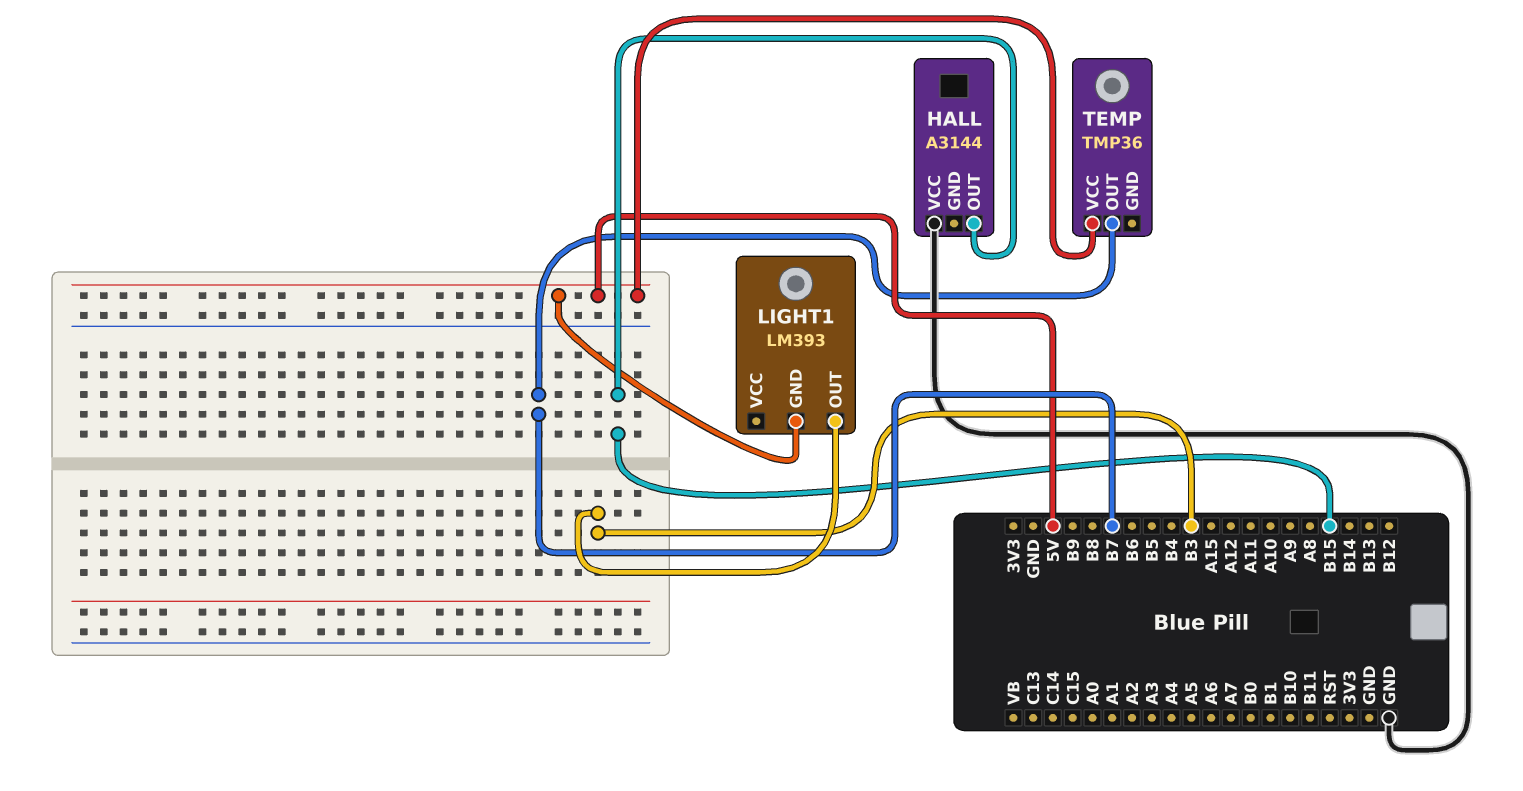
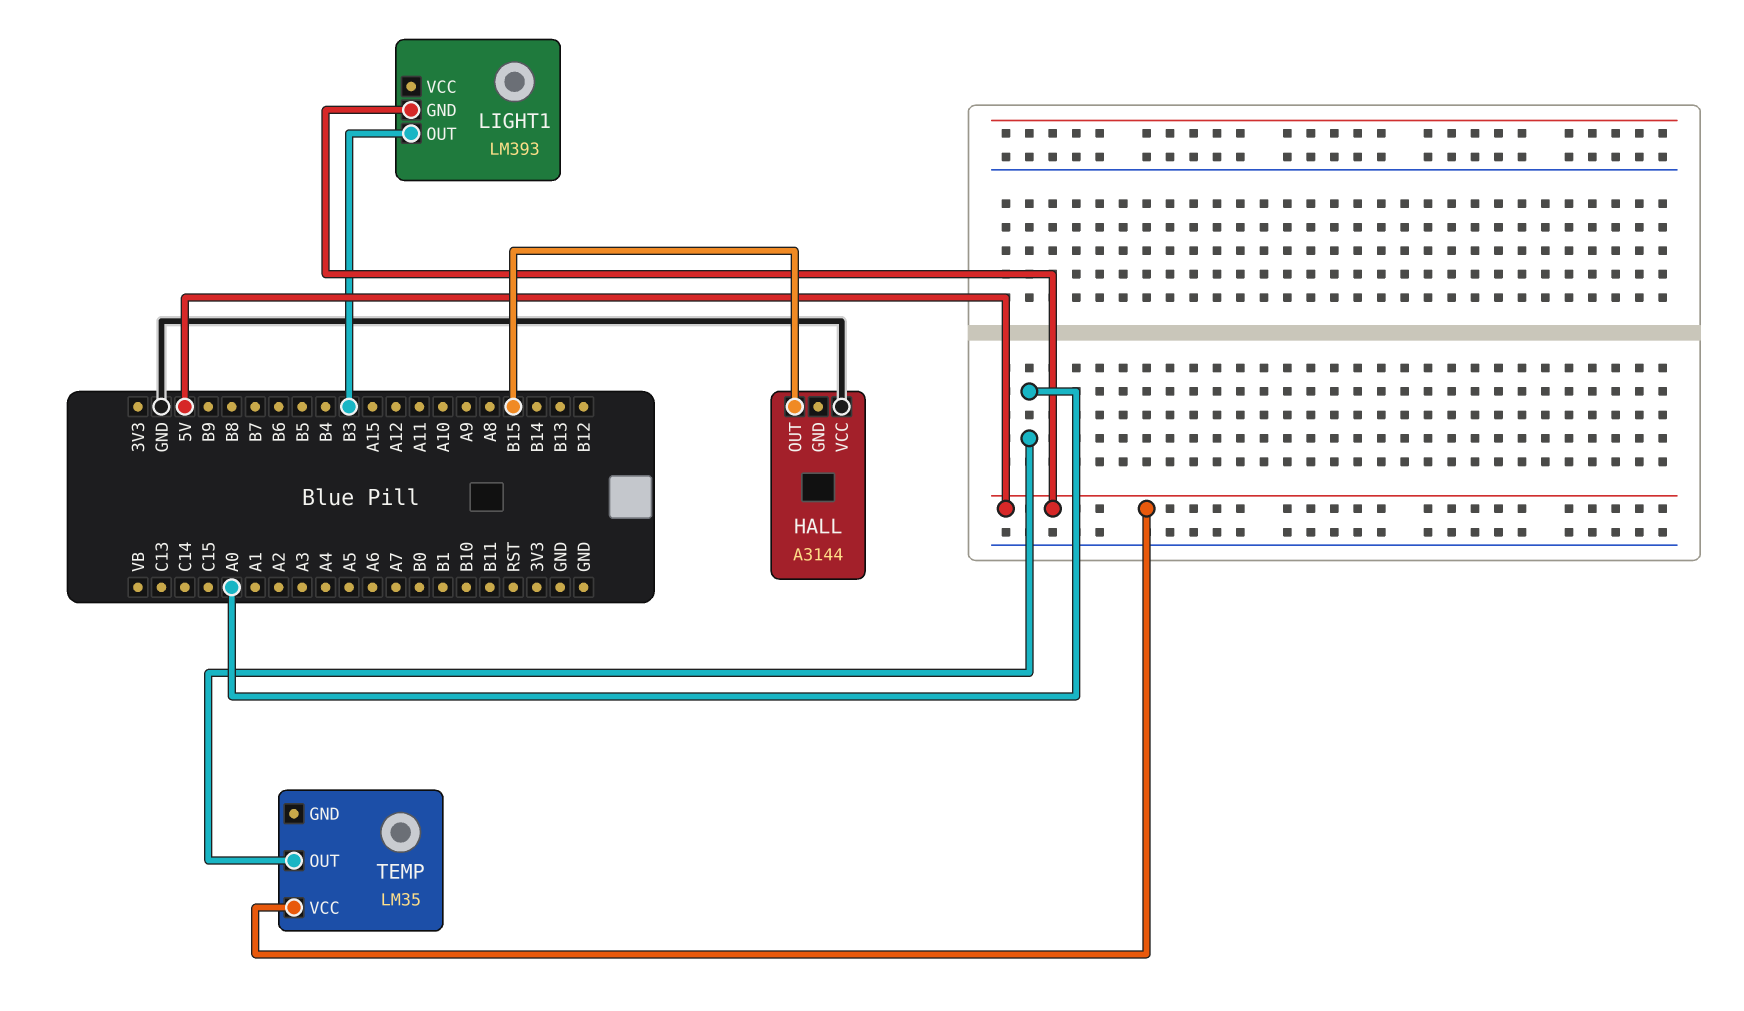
TEMP: TMP36 -> LM35
TEMP pin OUT: B7 -> A0

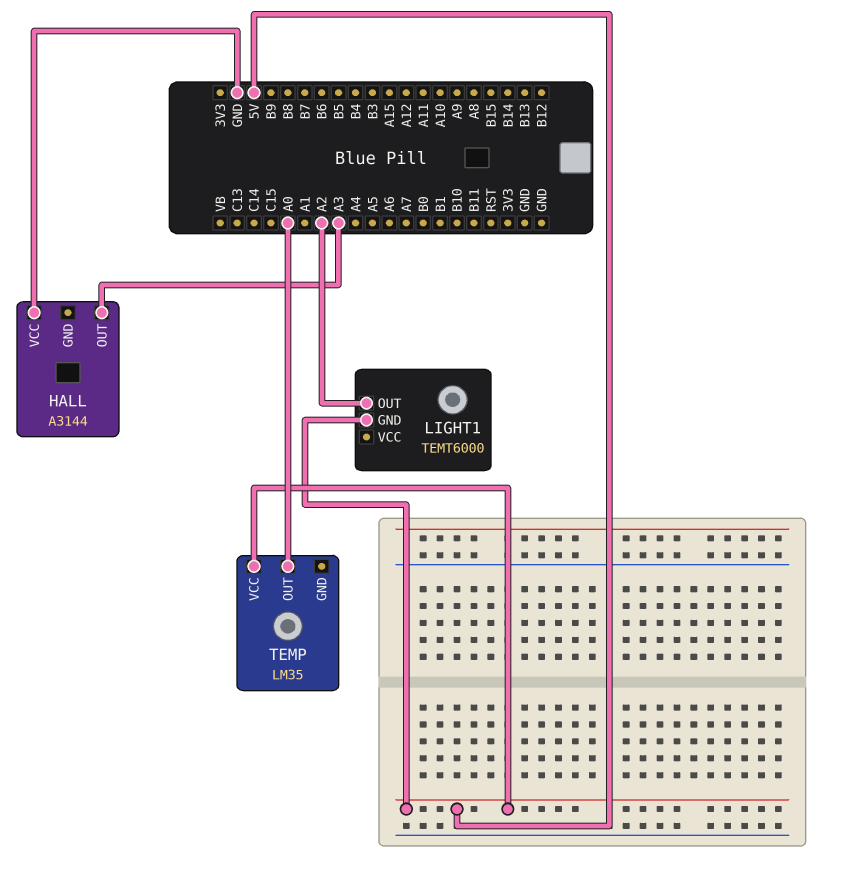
HALL pin OUT: B15 -> A3
LIGHT1: LM393 -> TEMT6000
LIGHT1 pin OUT: B3 -> A2

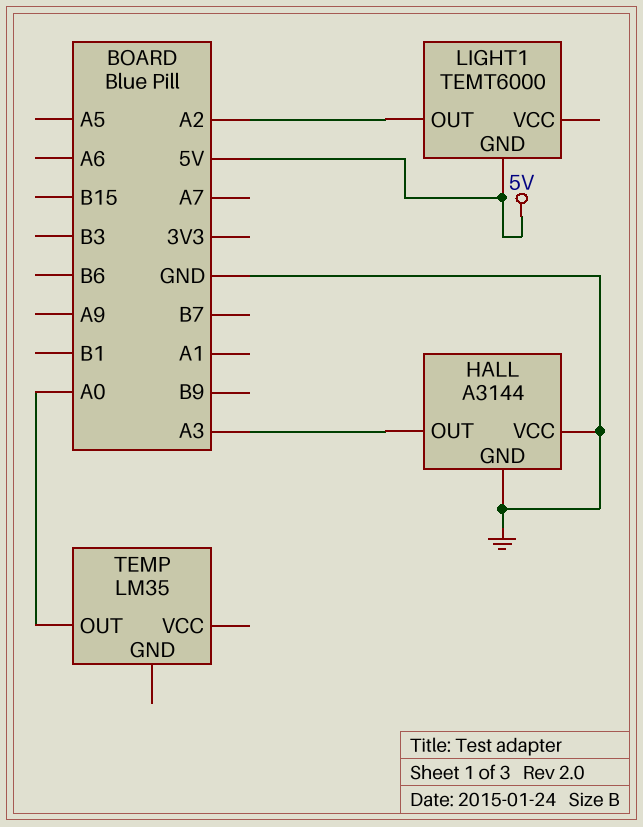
HALL pin GND: none -> GND
TEMP pin VCC: 5V -> none

